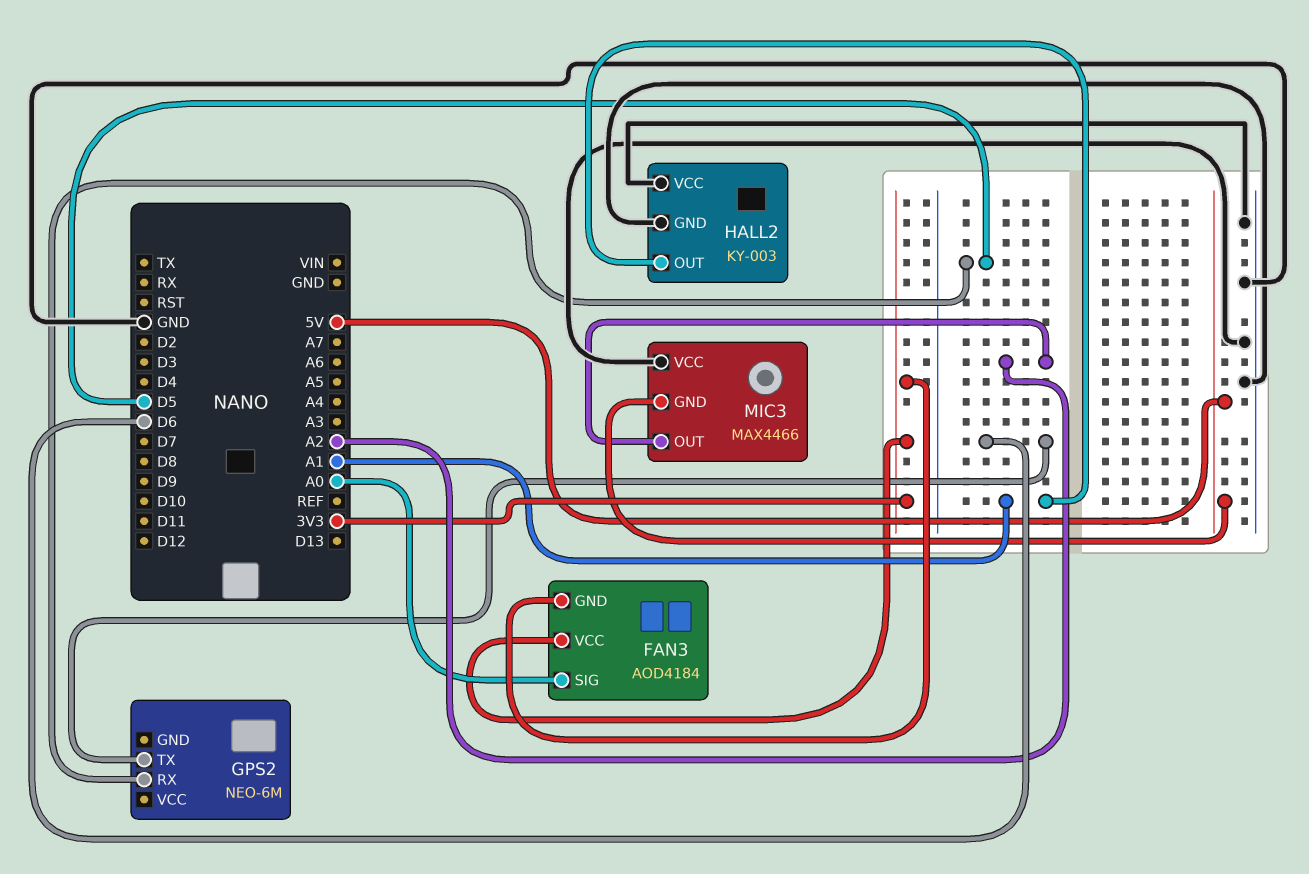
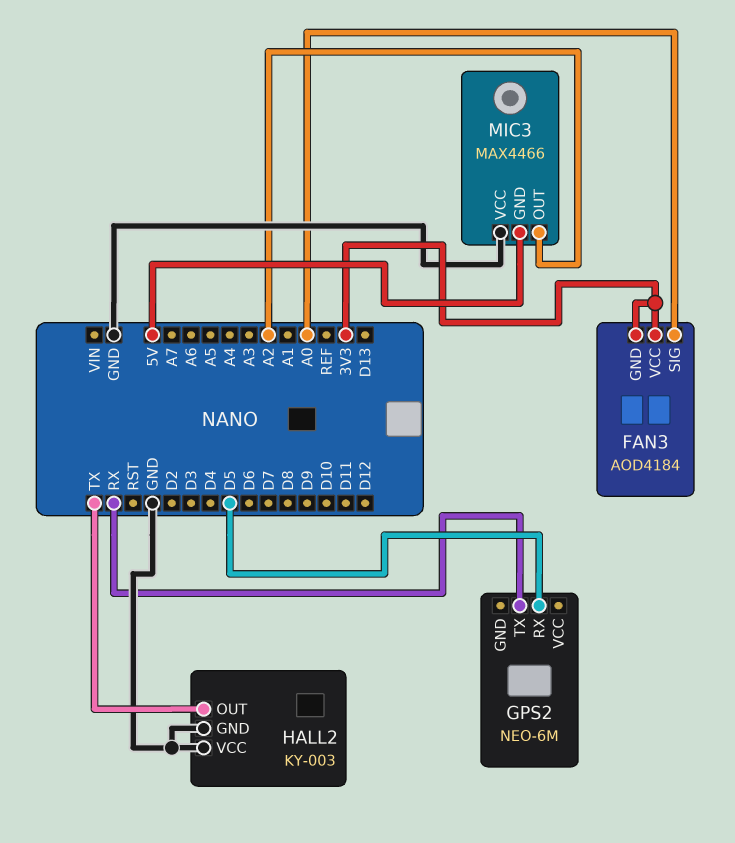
GPS2 pin TX: D6 -> RX
HALL2 pin OUT: A1 -> TX

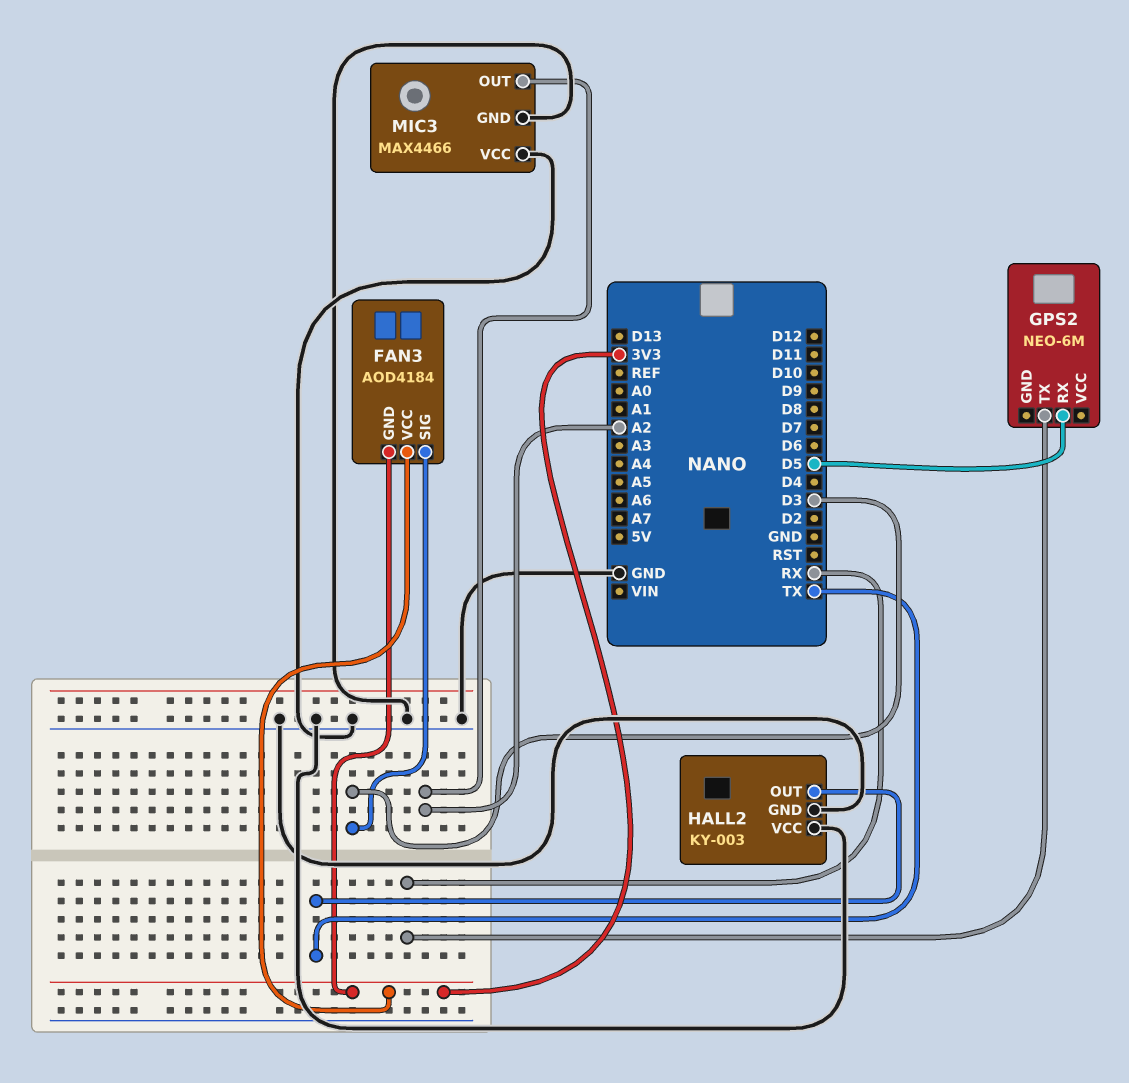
FAN3 pin SIG: A0 -> D3
MIC3 pin GND: 5V -> GND

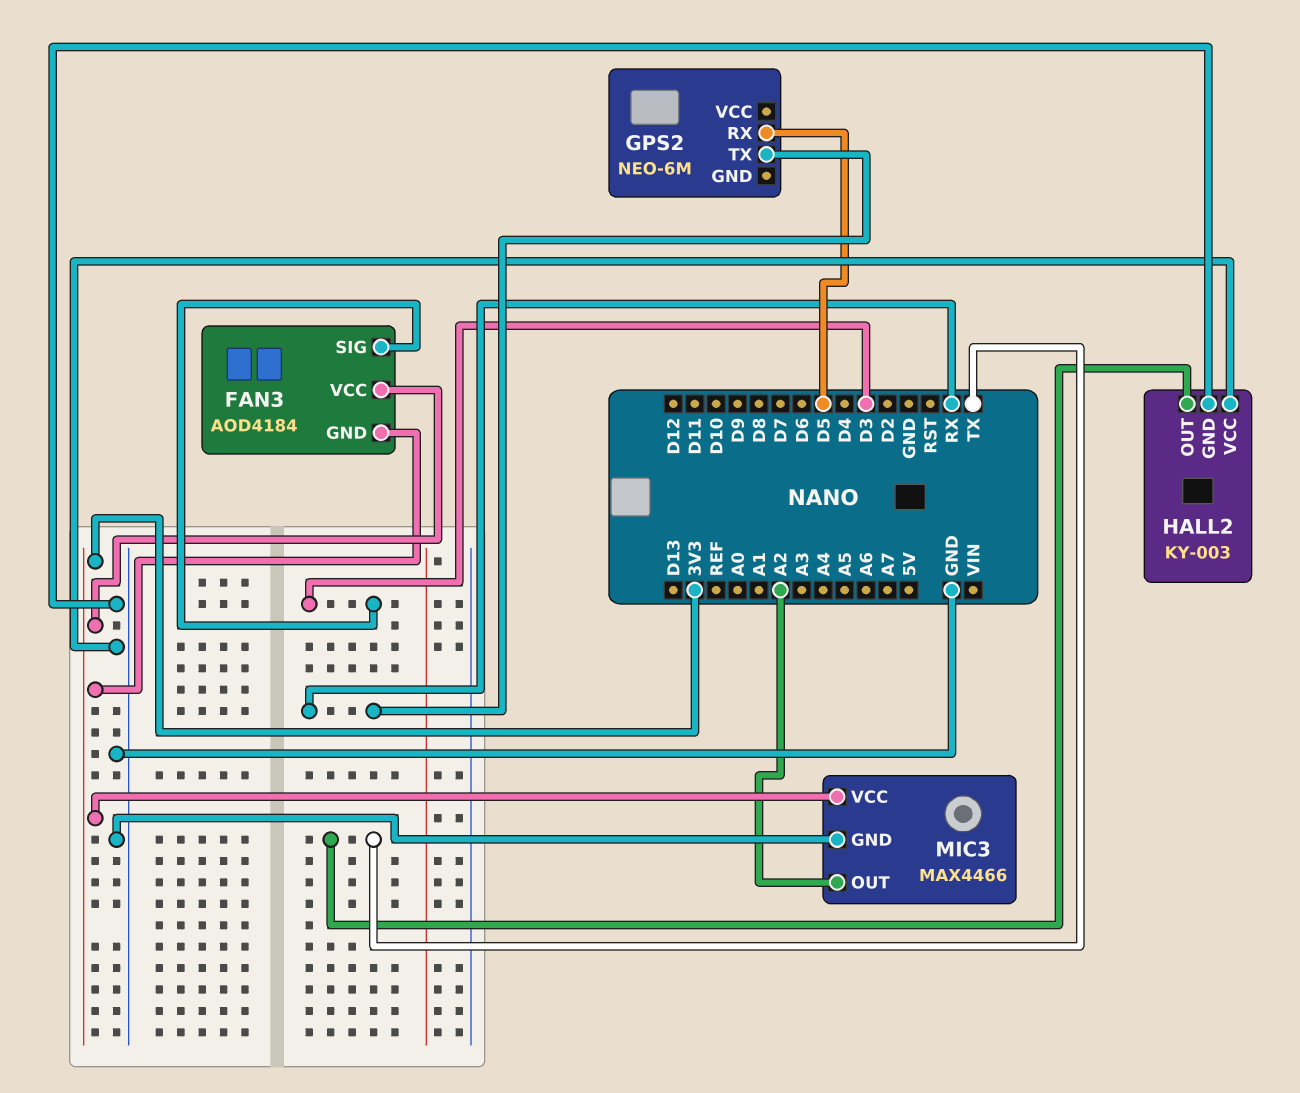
MIC3 pin VCC: GND -> 3V3

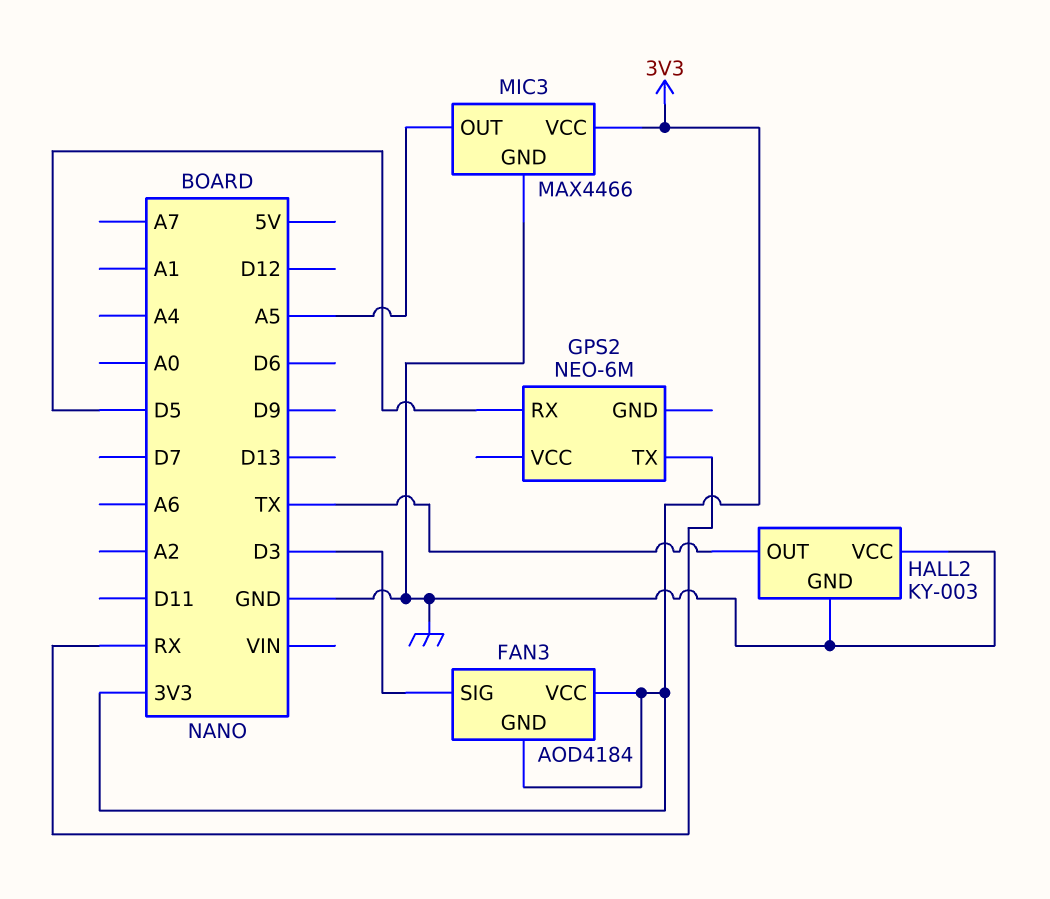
MIC3 pin OUT: A2 -> A5

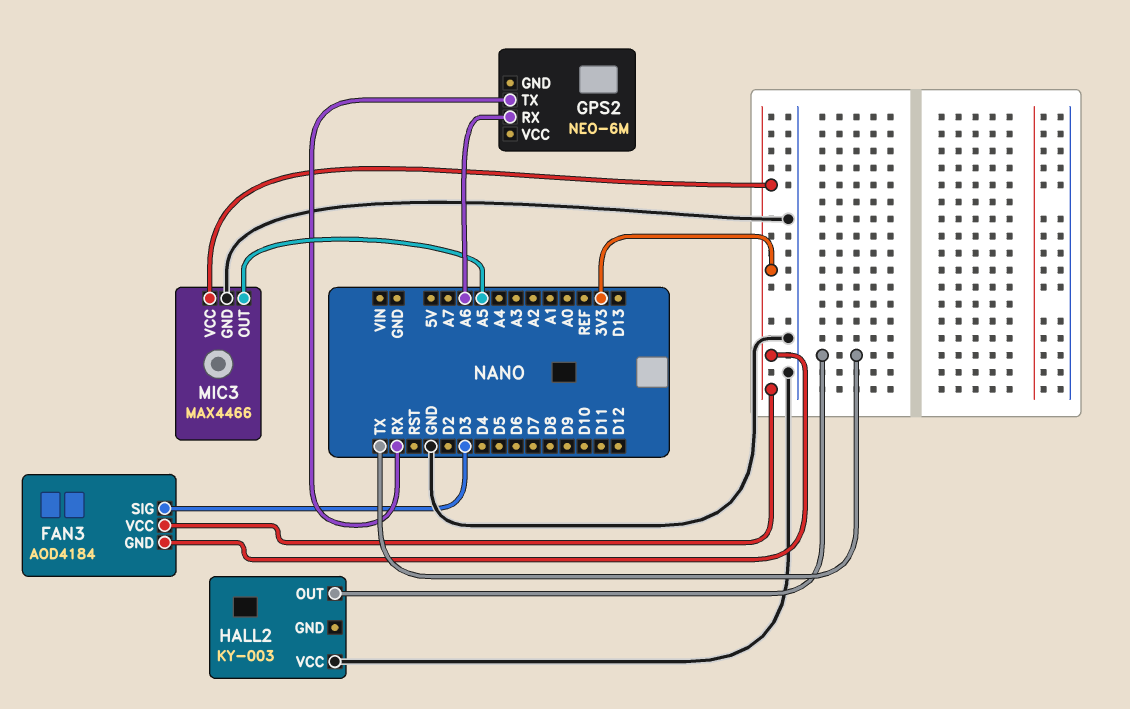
GPS2 pin RX: D5 -> A6
HALL2 pin GND: GND -> none

